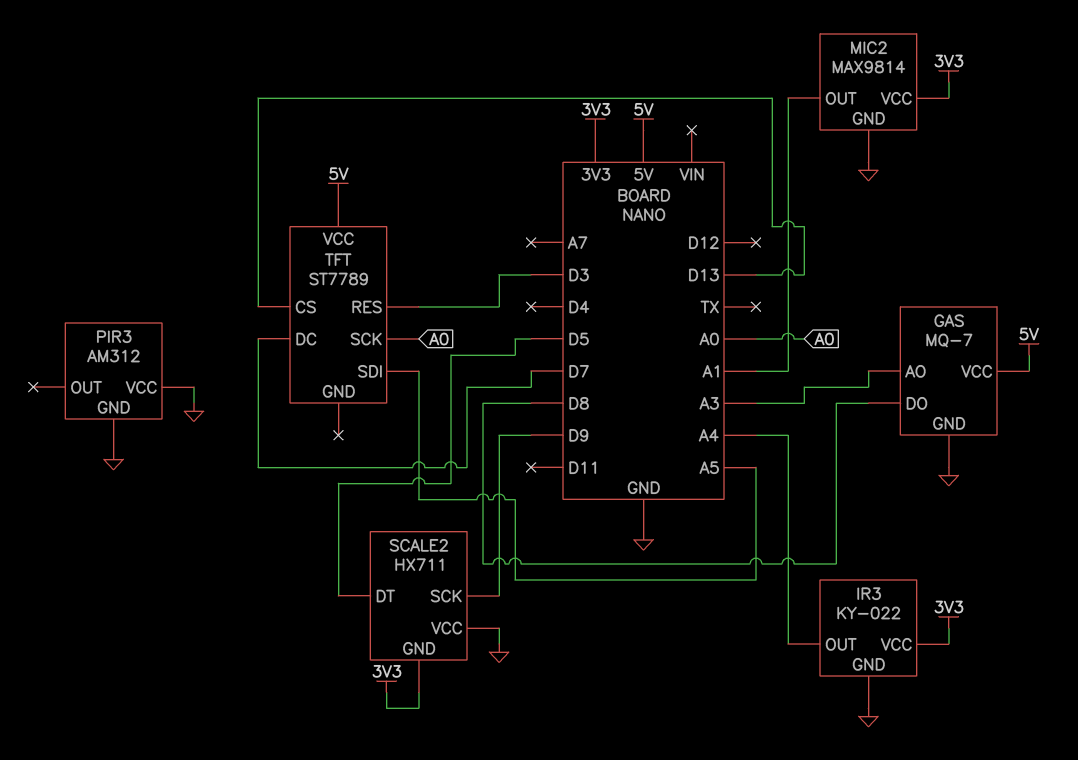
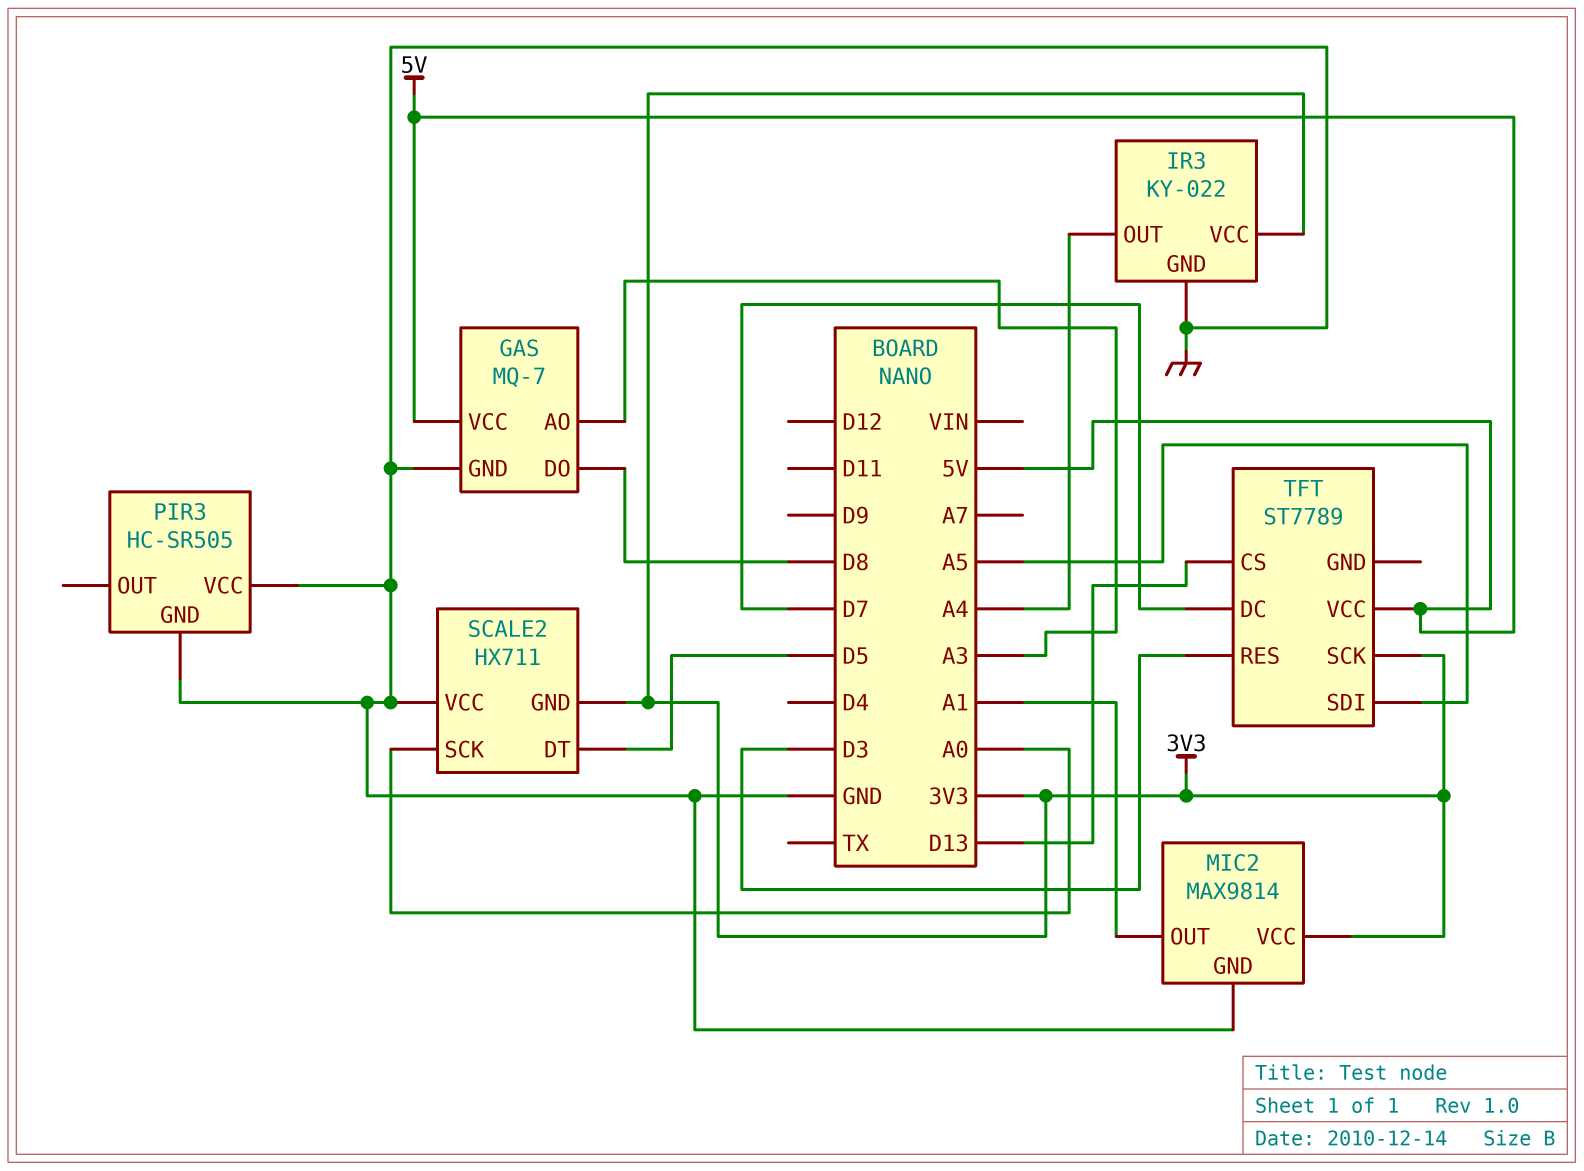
PIR3: AM312 -> HC-SR505
SCALE2 pin SCK: D9 -> A0
TFT pin SCK: A0 -> 3V3

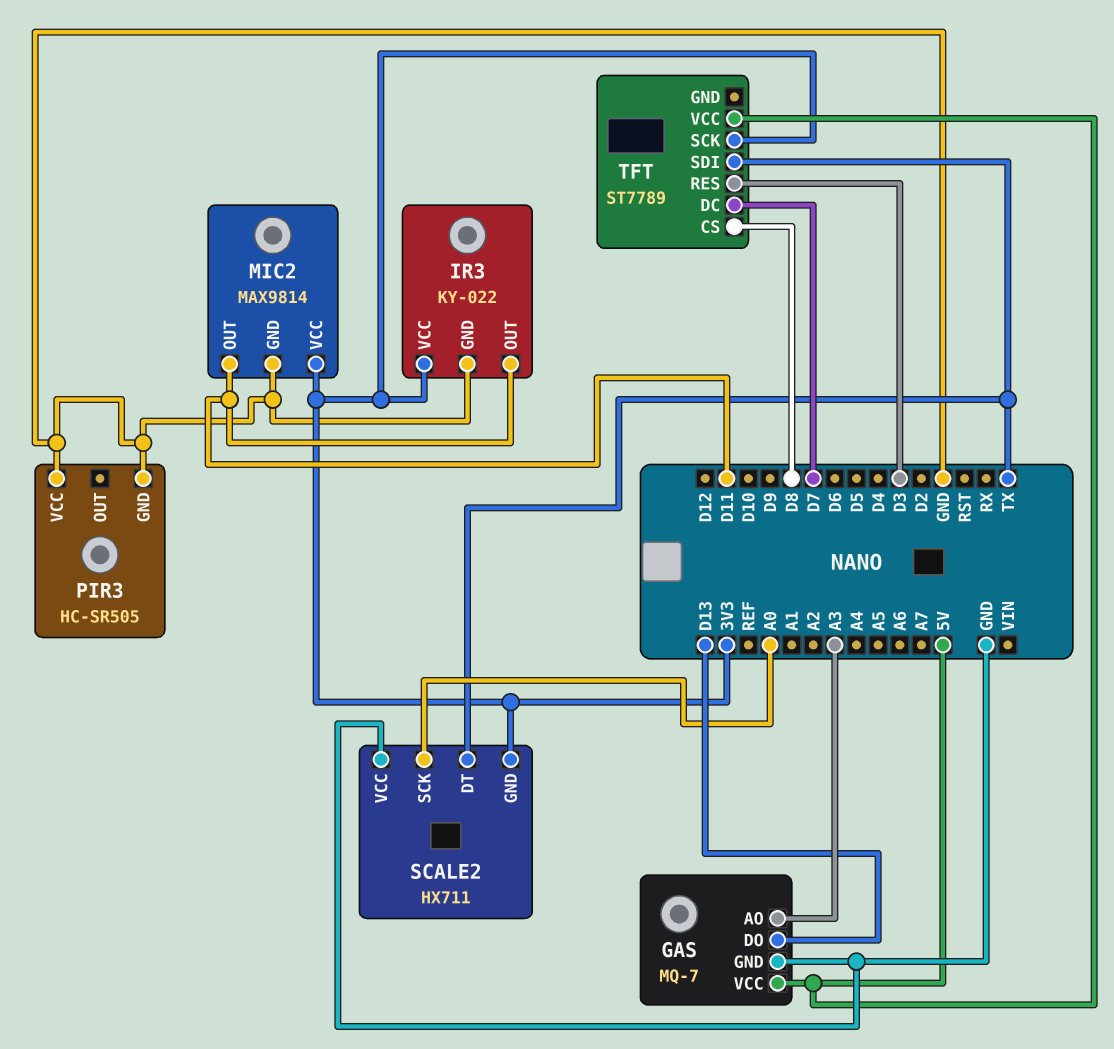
GAS pin DO: D8 -> D13
IR3 pin OUT: A4 -> D11
MIC2 pin OUT: A1 -> D11
SCALE2 pin DT: D5 -> TX
TFT pin CS: D13 -> D8
TFT pin SDI: A5 -> TX

